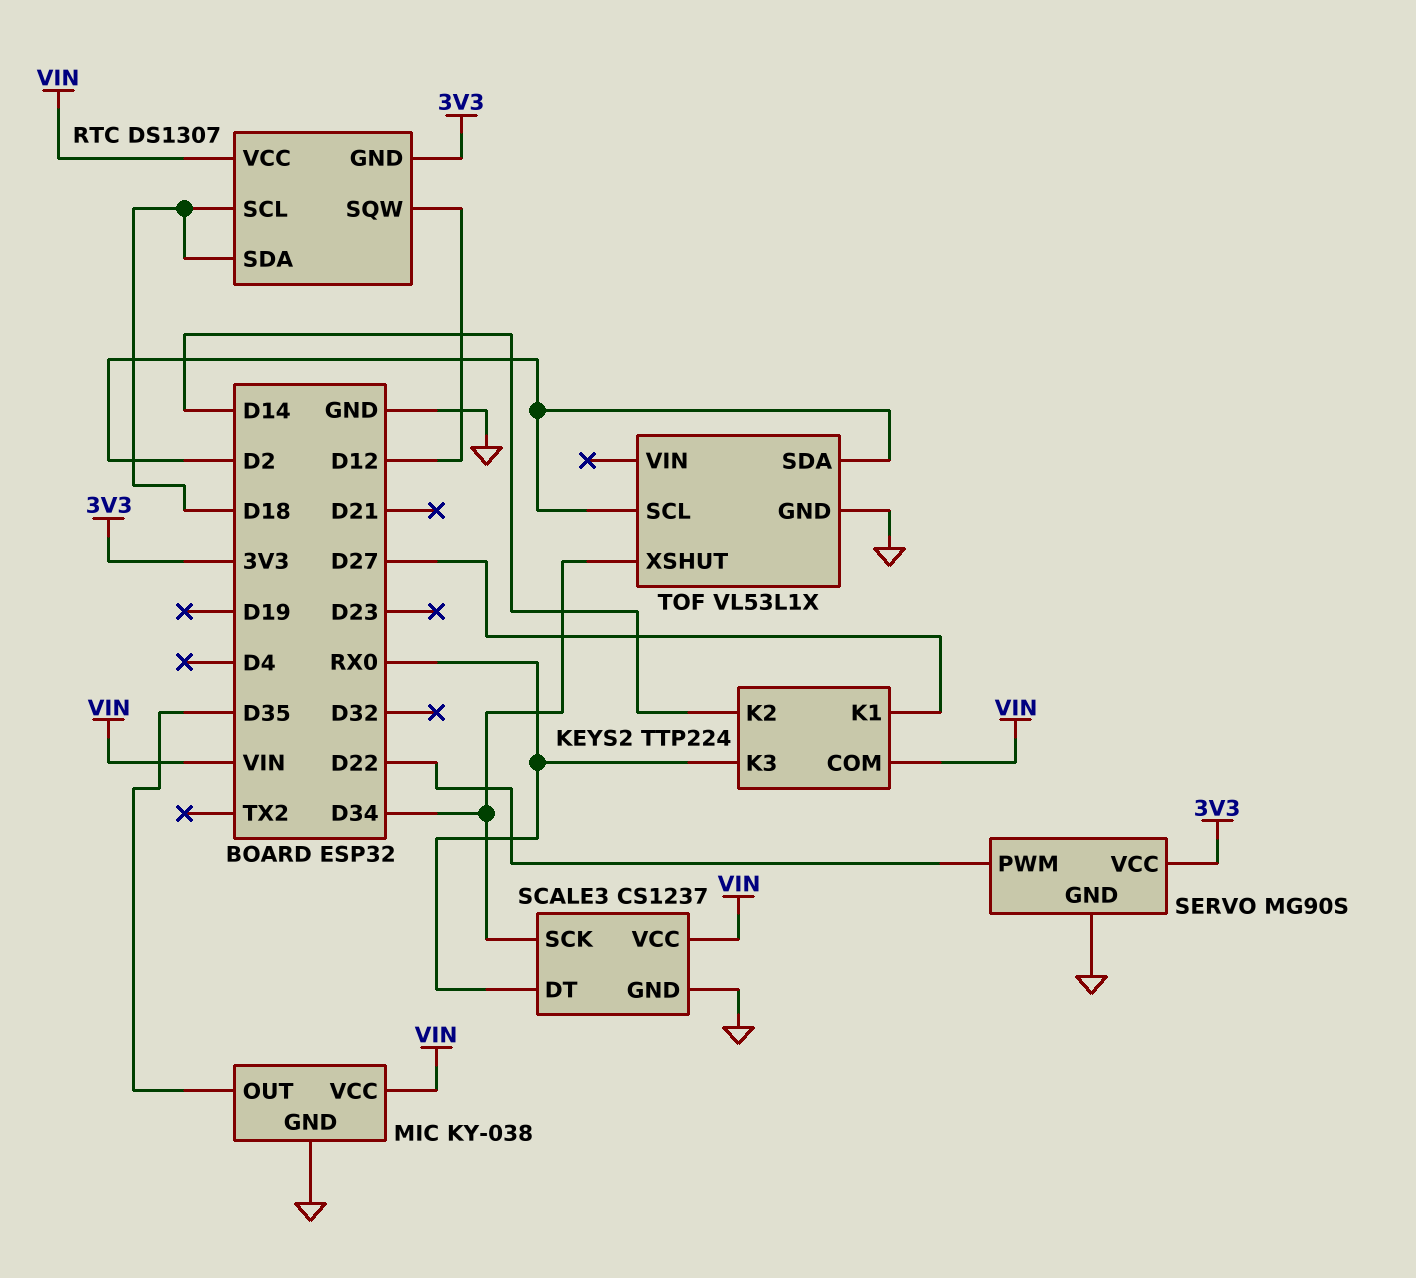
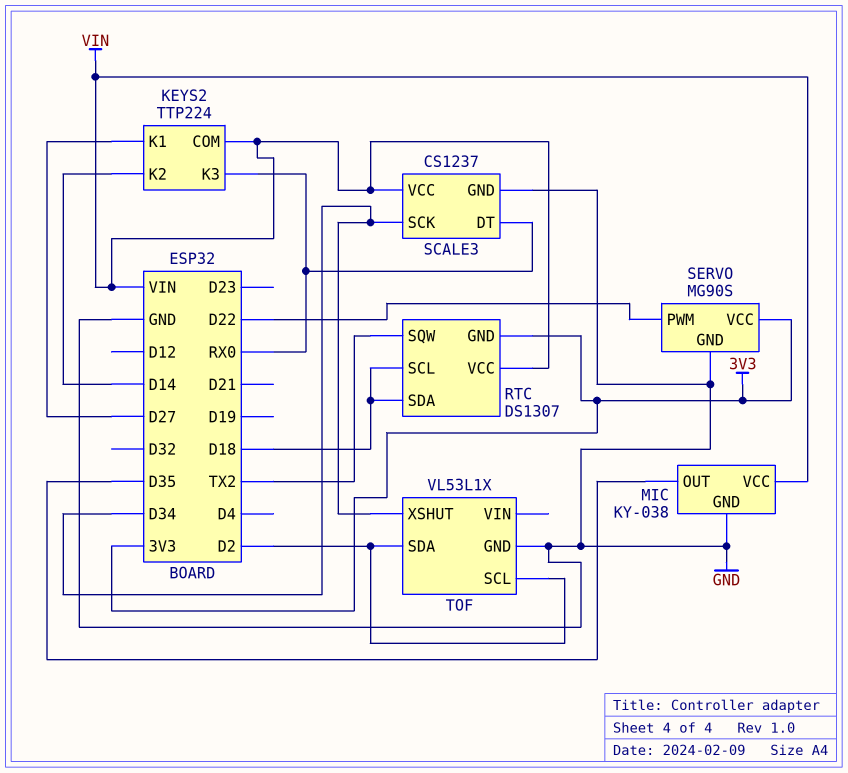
RTC pin SQW: D12 -> TX2

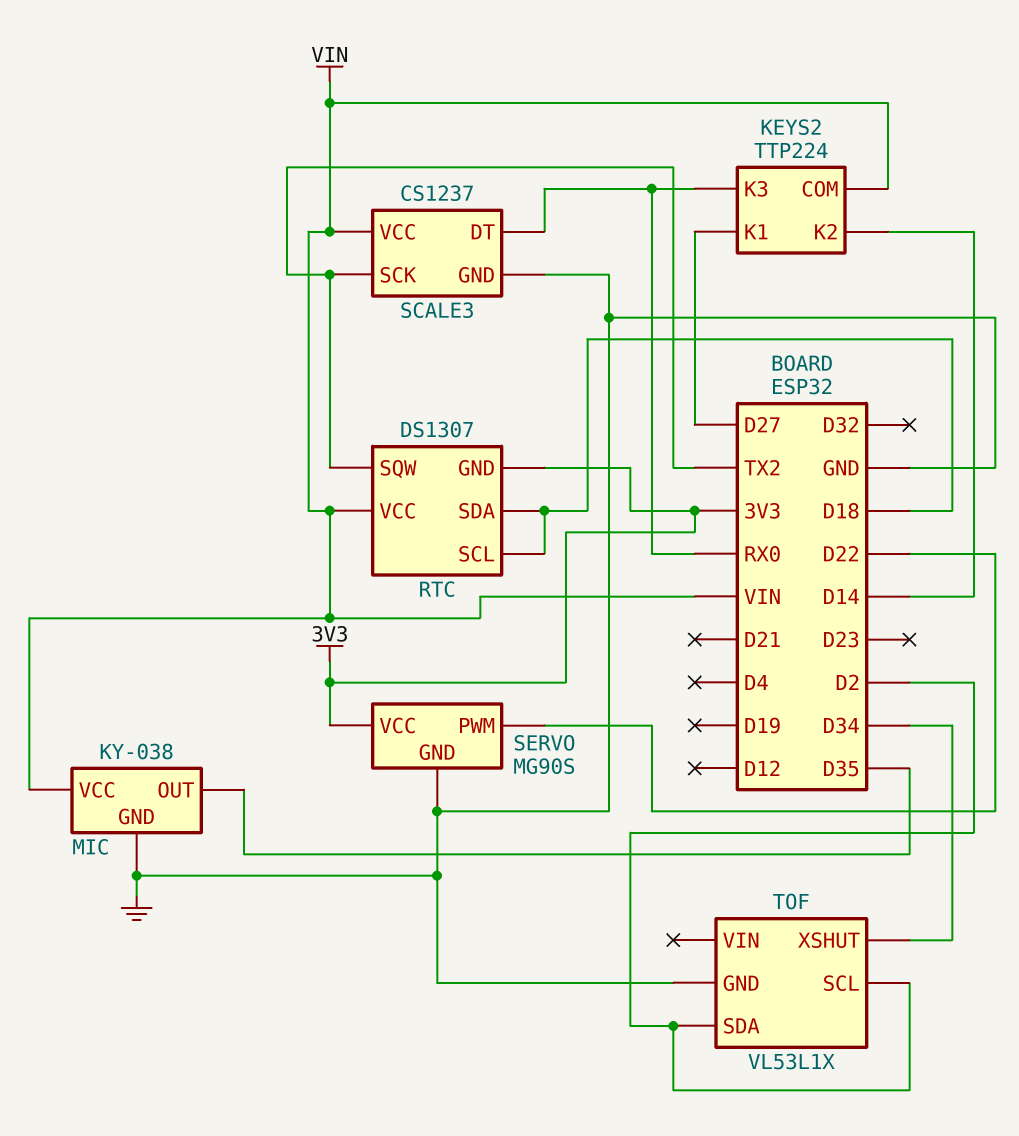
SCALE3 pin SCK: D34 -> TX2

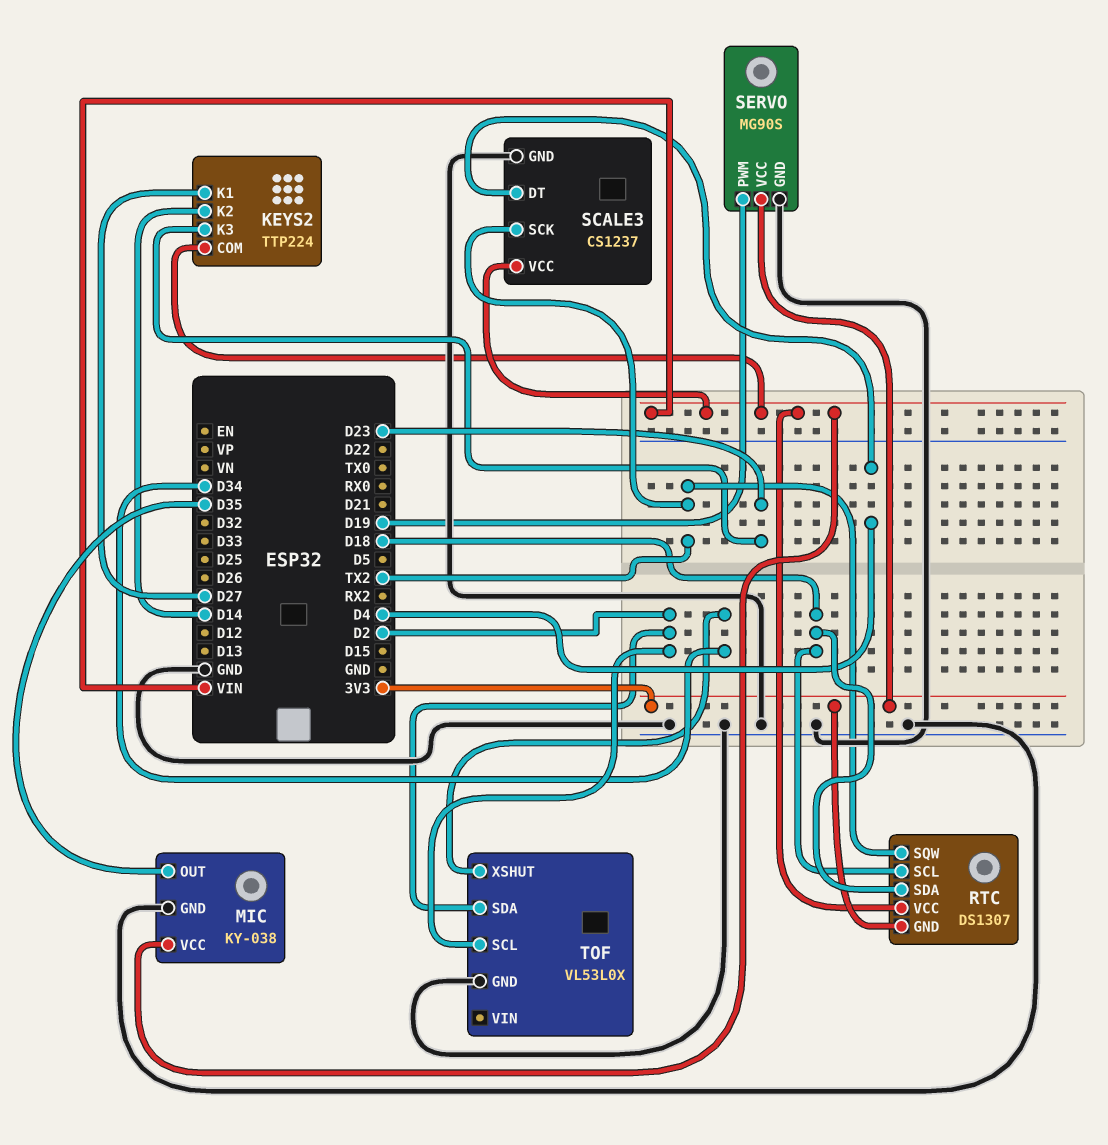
KEYS2 pin K3: RX0 -> D23
SCALE3 pin DT: RX0 -> D4
SERVO pin PWM: D22 -> D19
TOF: VL53L1X -> VL53L0X

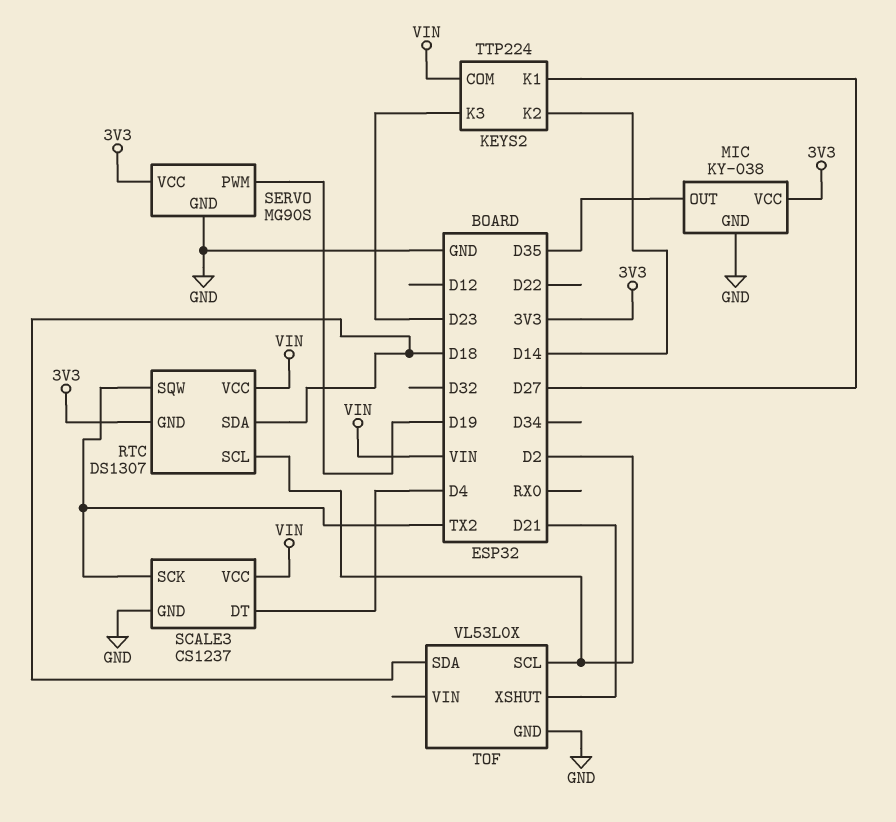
MIC pin VCC: VIN -> 3V3
RTC pin SCL: D18 -> D2
TOF pin SDA: D2 -> D18
TOF pin XSHUT: D34 -> D21

